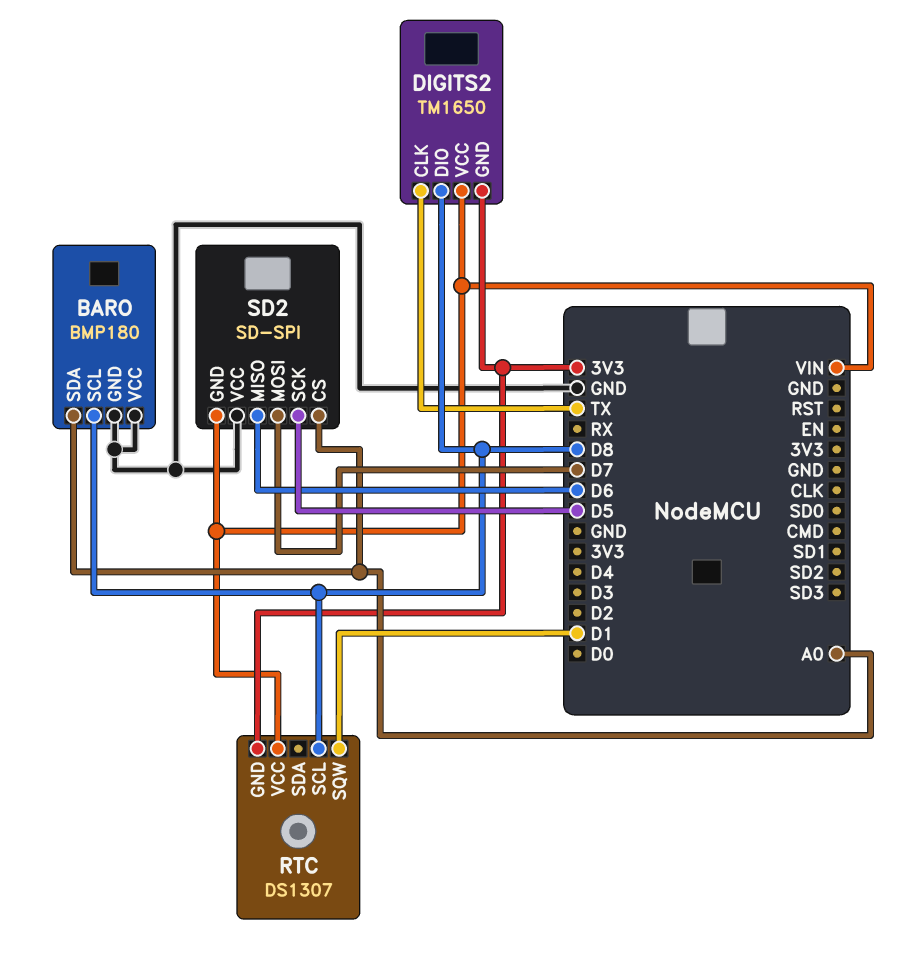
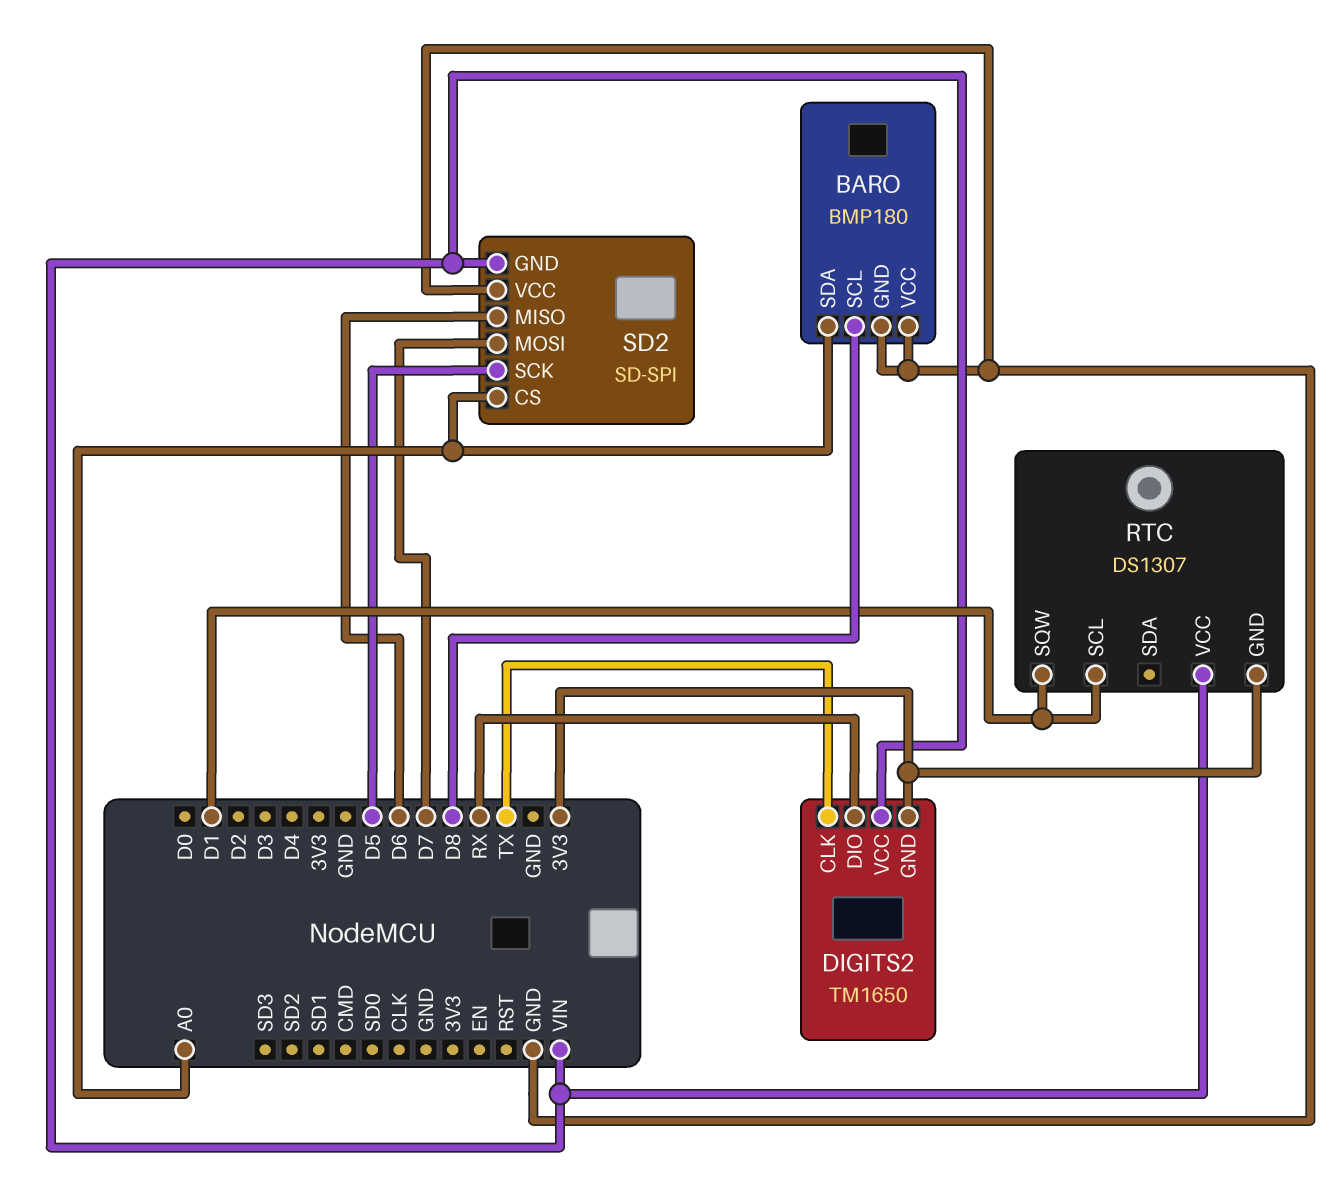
DIGITS2 pin DIO: D8 -> RX
RTC pin SCL: D8 -> D1

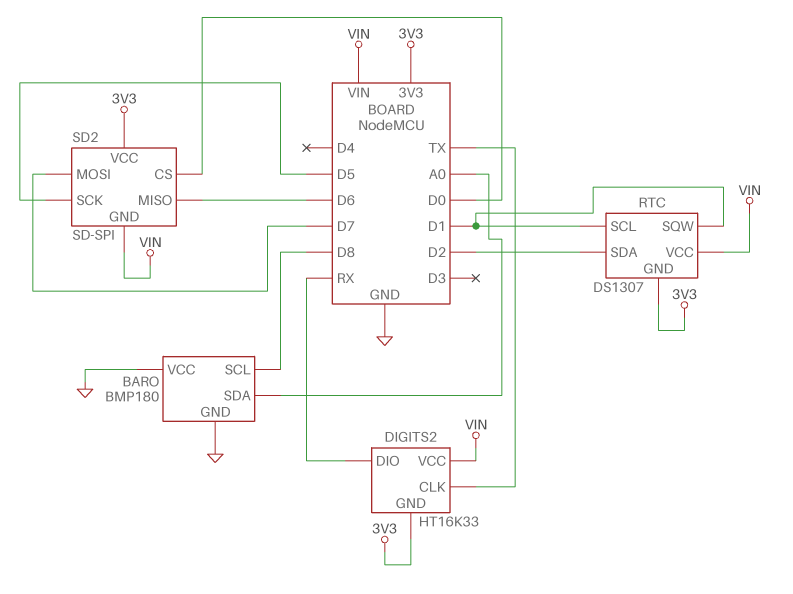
DIGITS2: TM1650 -> HT16K33
RTC pin SDA: none -> D2
SD2 pin CS: A0 -> D0
SD2 pin VCC: GND -> 3V3

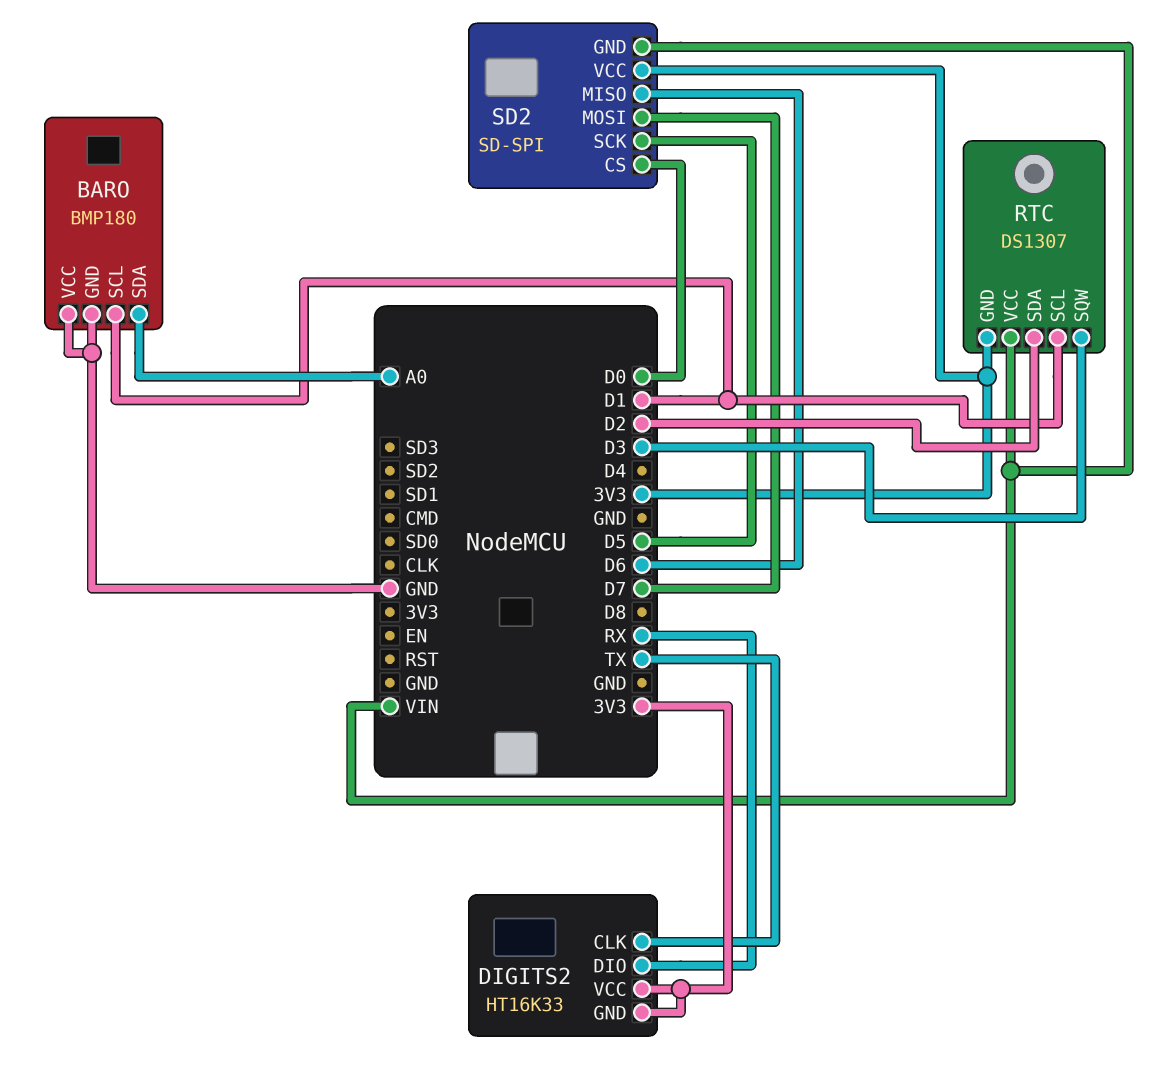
BARO pin SCL: D8 -> D1
DIGITS2 pin VCC: VIN -> 3V3
RTC pin SQW: D1 -> D3

